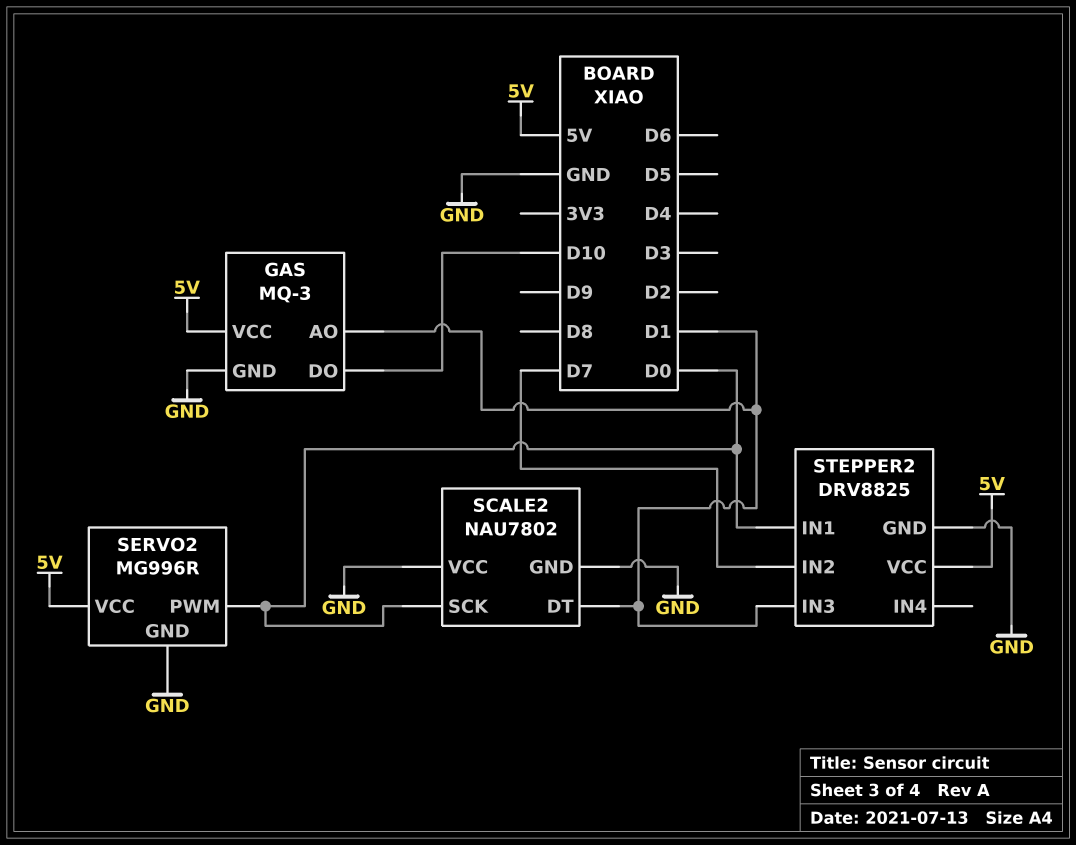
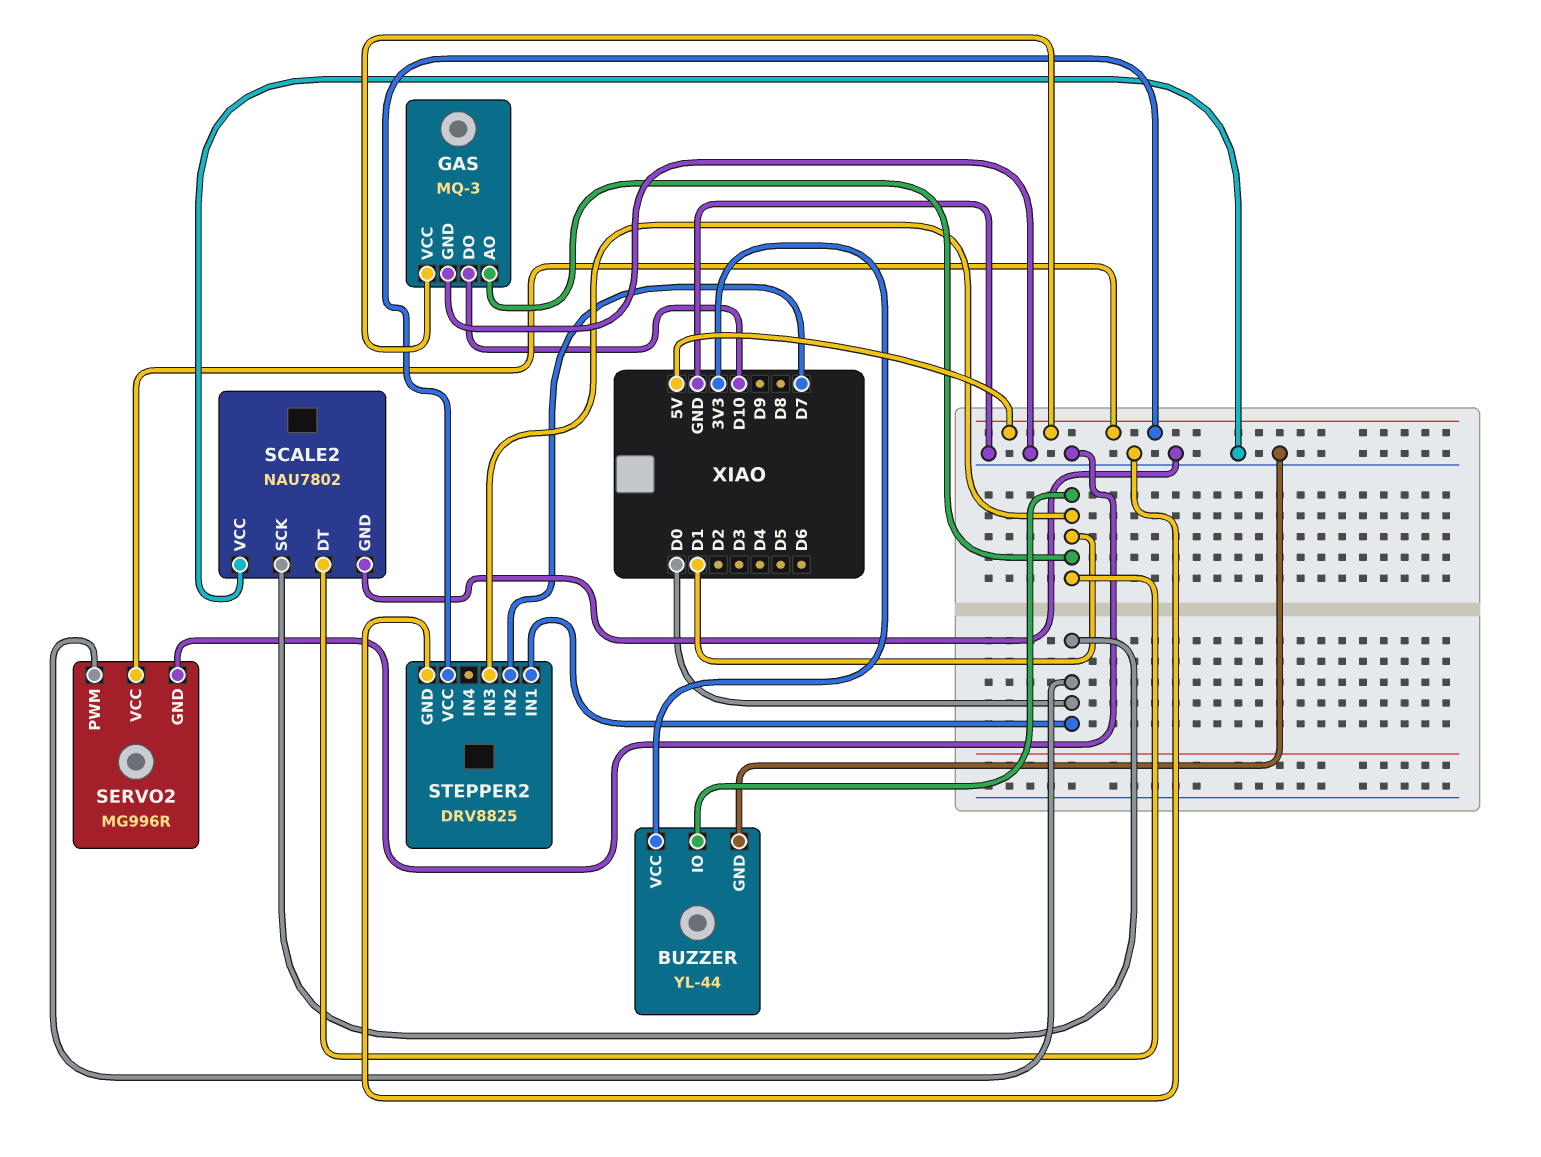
BUZZER: none -> YL-44
BUZZER pin GND: none -> GND
BUZZER pin IO: none -> D1
BUZZER pin VCC: none -> 3V3

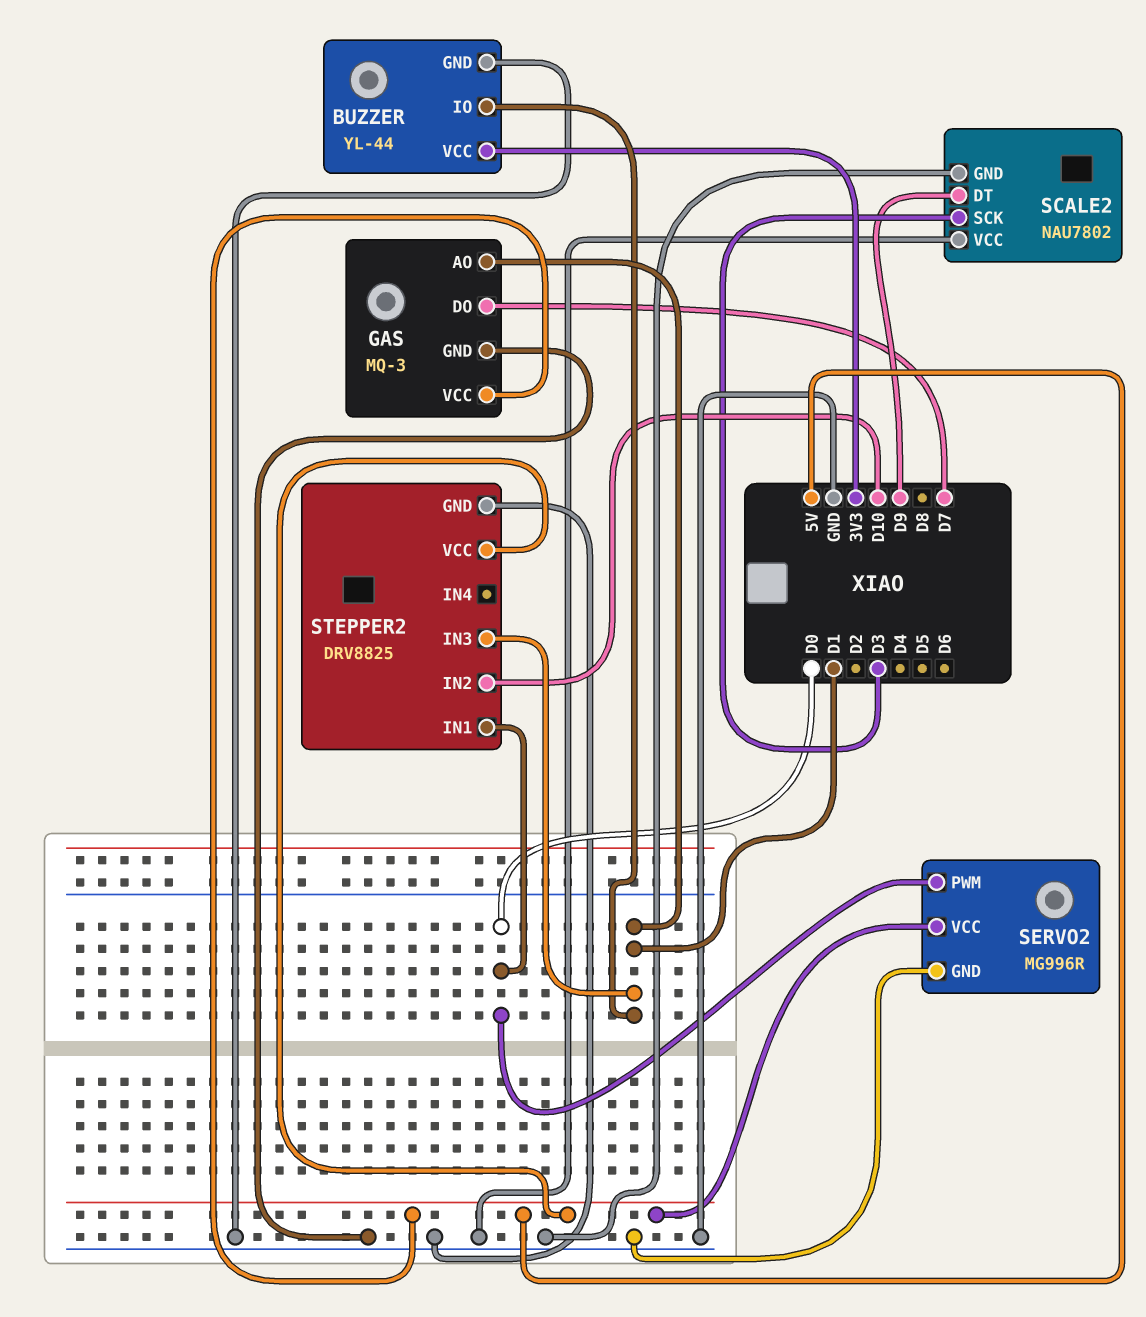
GAS pin DO: D10 -> D7
SCALE2 pin DT: D1 -> D9
SCALE2 pin SCK: D0 -> D3
STEPPER2 pin IN2: D7 -> D10

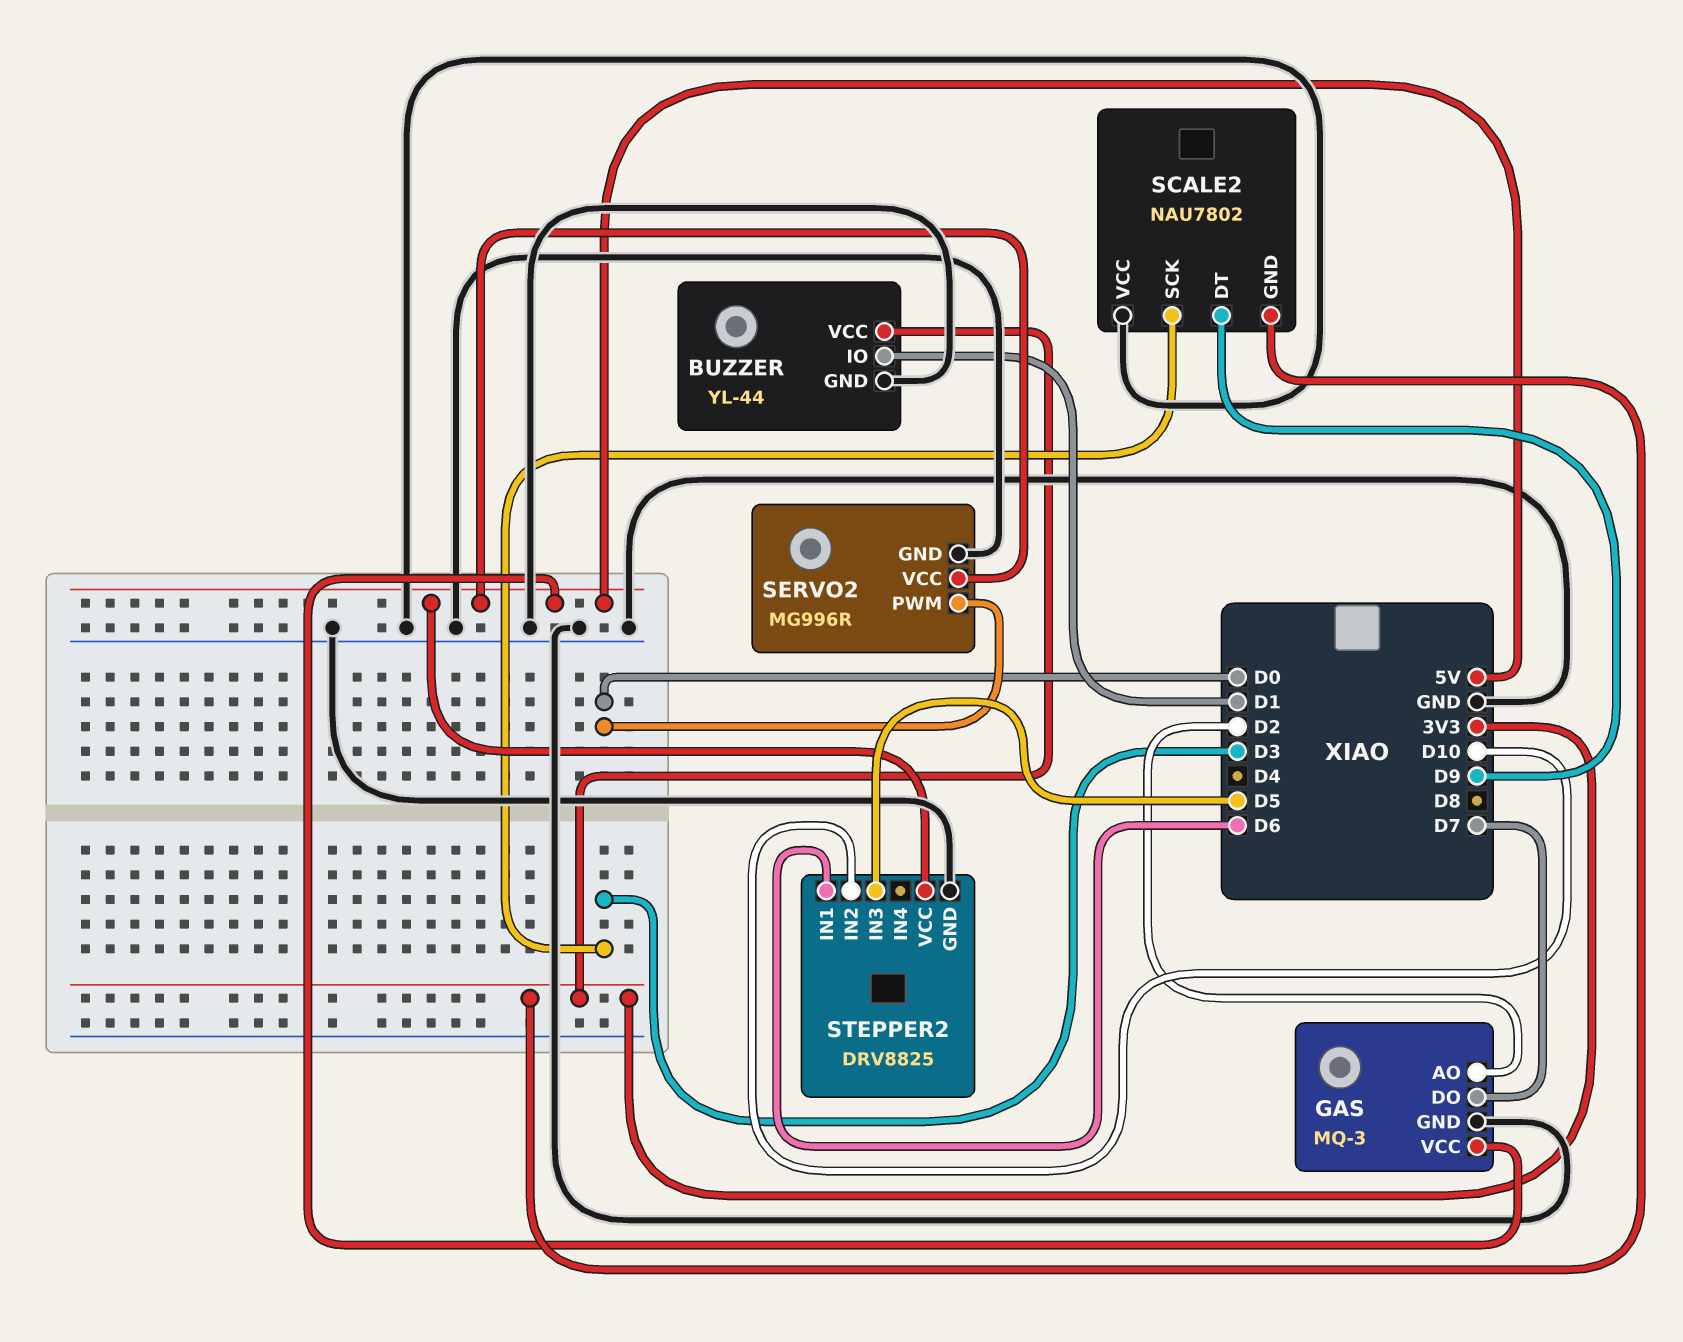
GAS pin AO: D1 -> D2
SCALE2 pin GND: GND -> 3V3
STEPPER2 pin IN1: D0 -> D6
STEPPER2 pin IN3: D1 -> D5

